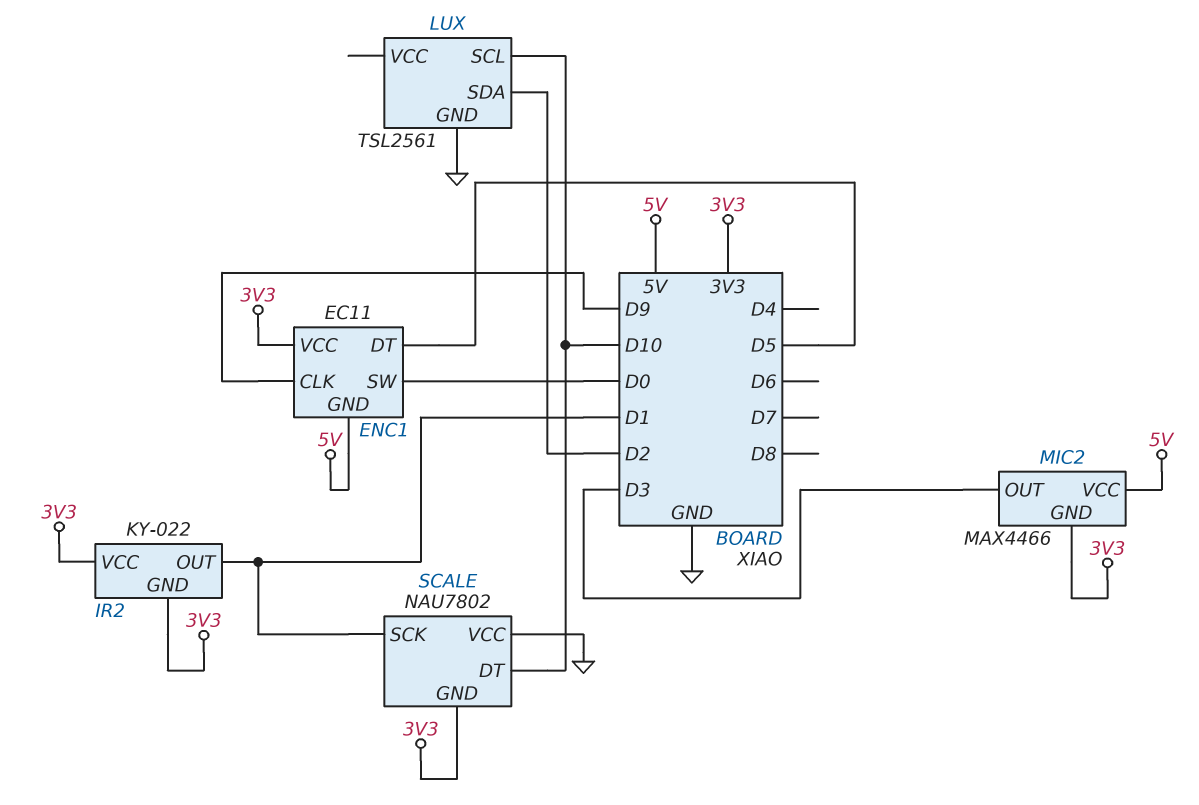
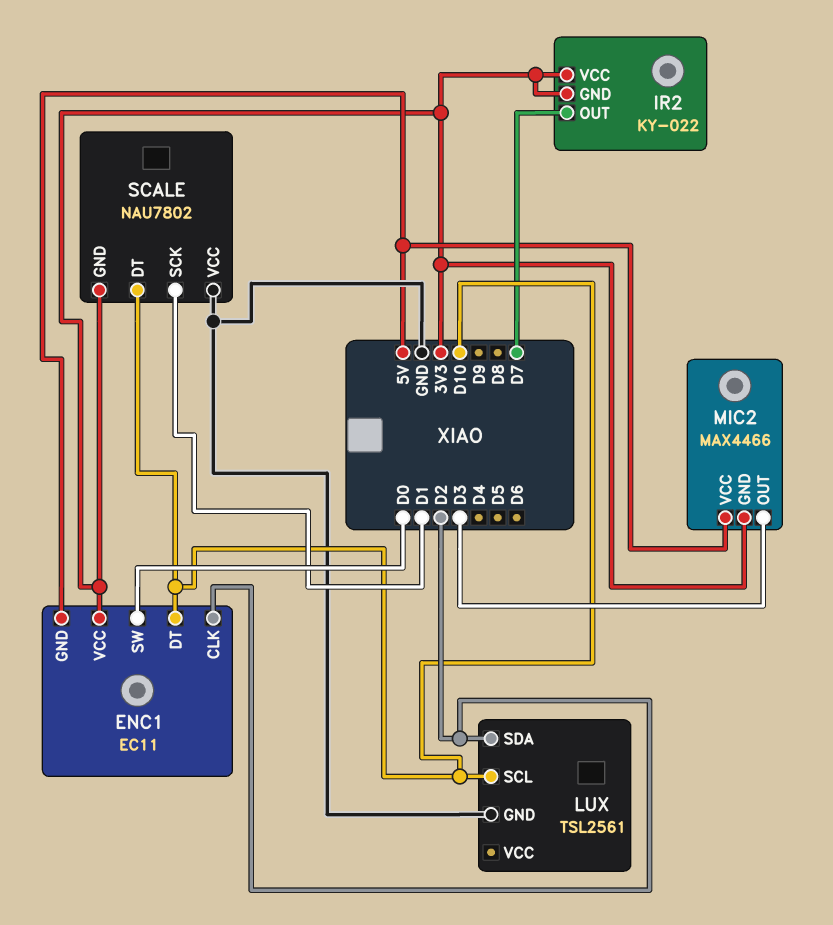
ENC1 pin CLK: D9 -> D2
ENC1 pin DT: D5 -> D10
IR2 pin OUT: D1 -> D7

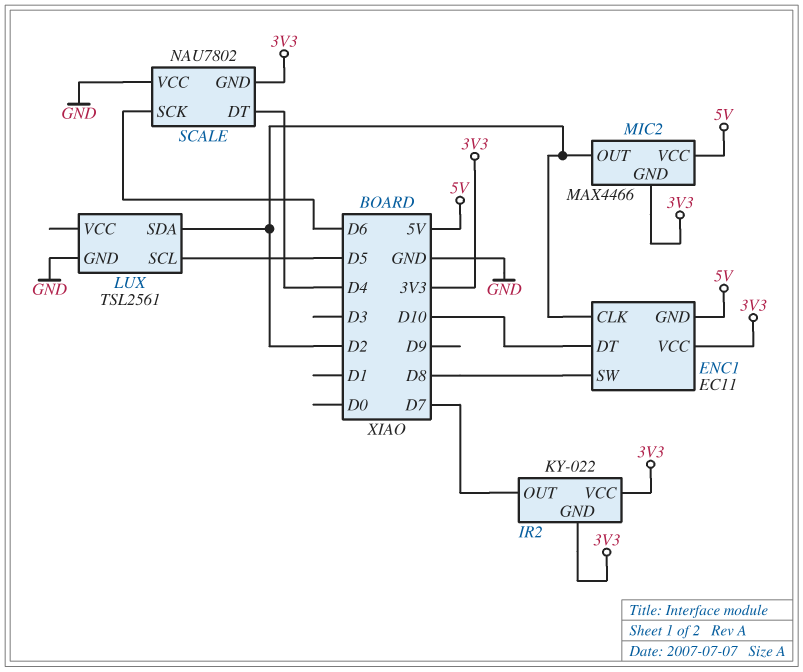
ENC1 pin SW: D0 -> D8
LUX pin SCL: D10 -> D5
MIC2 pin OUT: D3 -> D2
SCALE pin DT: D10 -> D4
SCALE pin SCK: D1 -> D6

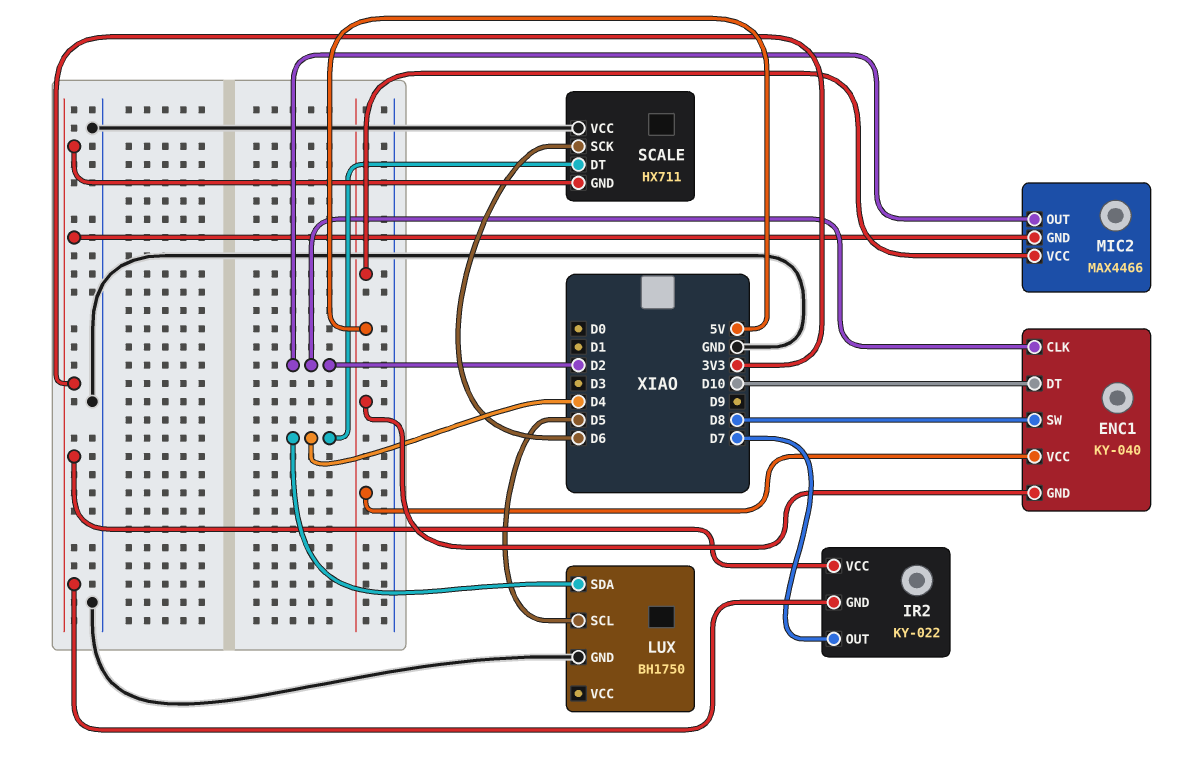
ENC1: EC11 -> KY-040
ENC1 pin VCC: 3V3 -> 5V
LUX: TSL2561 -> BH1750
LUX pin SDA: D2 -> D4
SCALE: NAU7802 -> HX711

